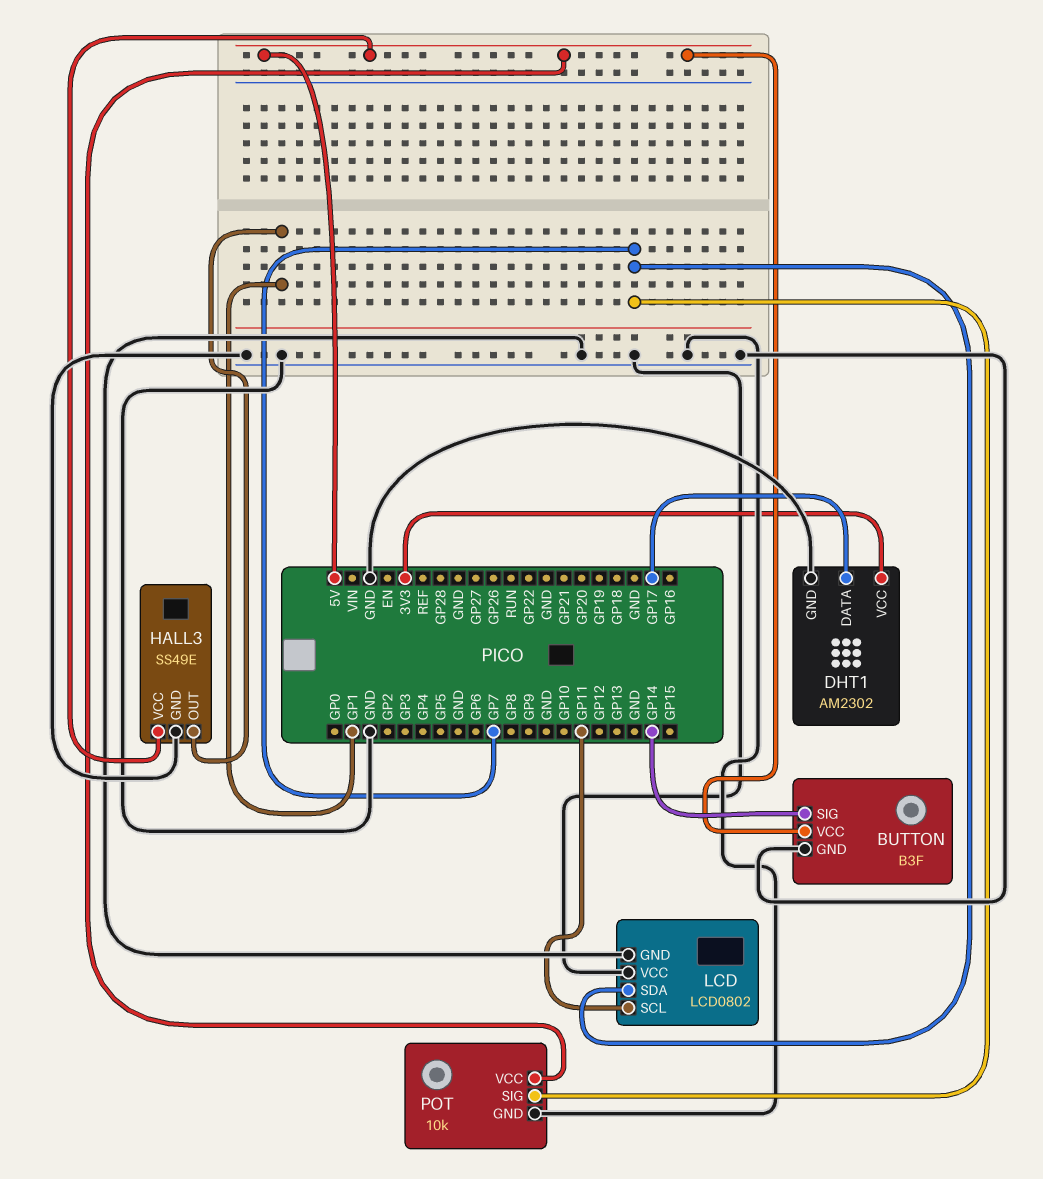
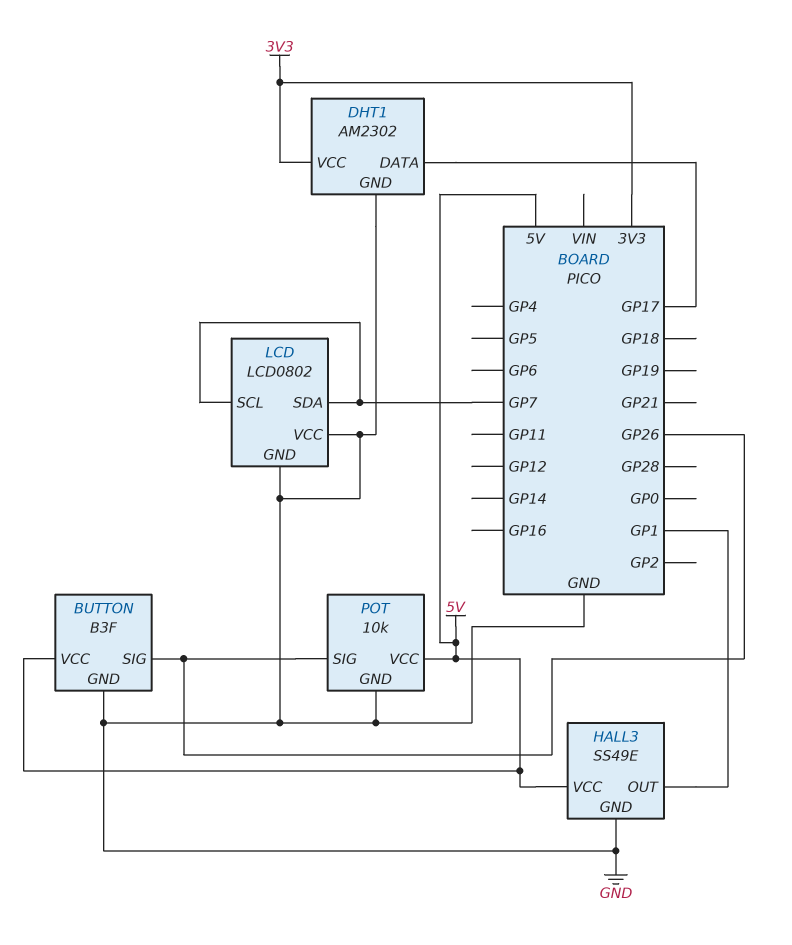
BUTTON pin SIG: GP14 -> GP26
LCD pin SCL: GP11 -> GP7
POT pin SIG: GP7 -> GP26

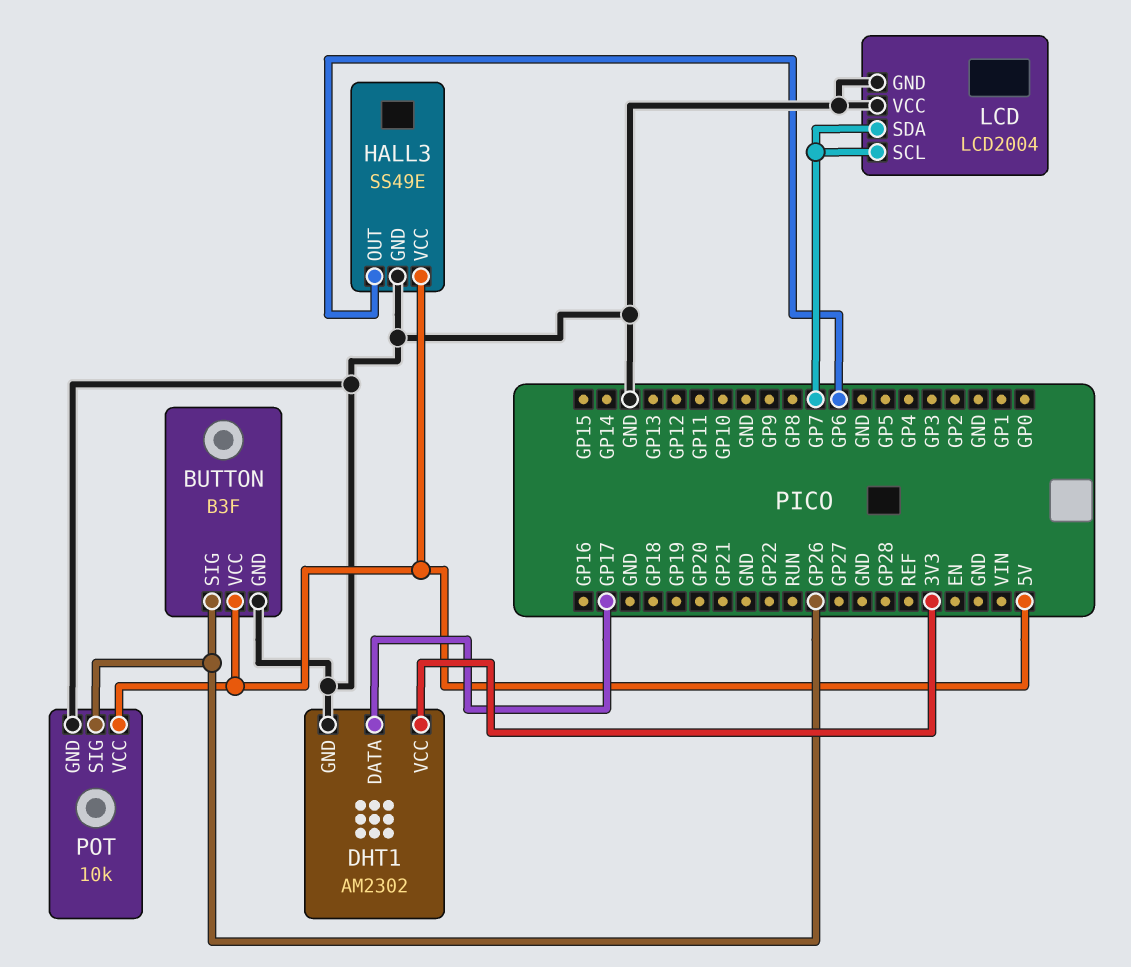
HALL3 pin OUT: GP1 -> GP6
LCD: LCD0802 -> LCD2004

